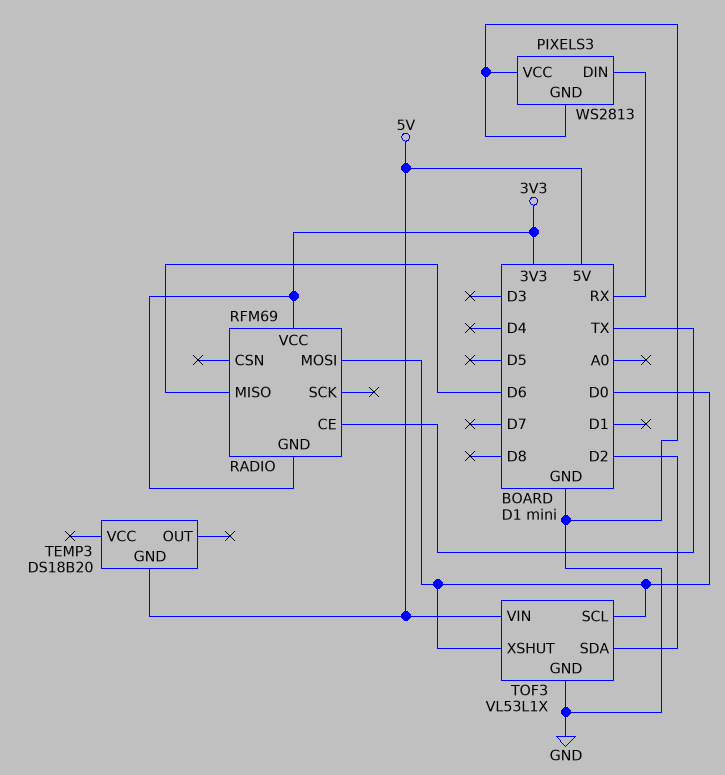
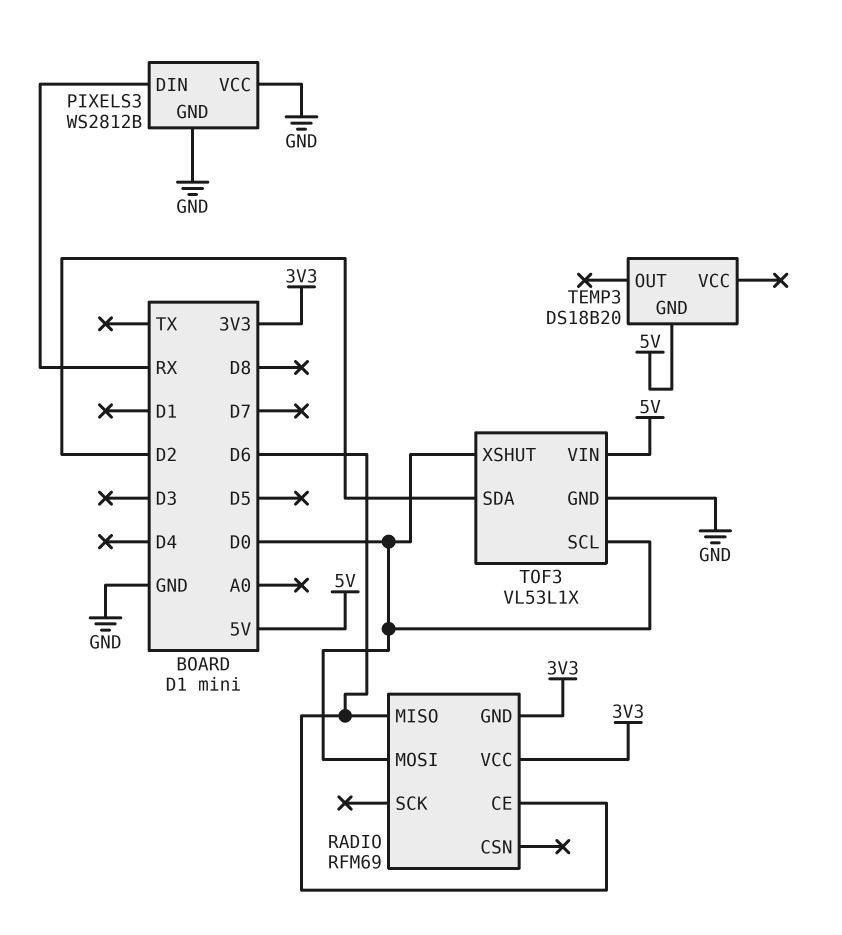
PIXELS3: WS2813 -> WS2812B
RADIO pin CE: TX -> D6

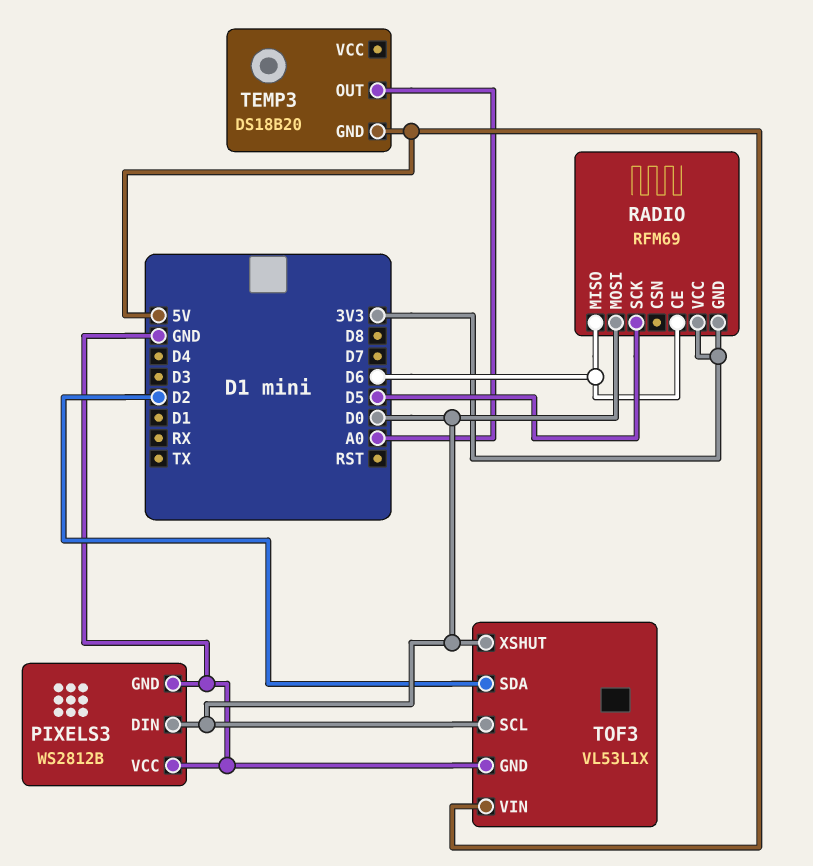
PIXELS3 pin DIN: RX -> D0
RADIO pin SCK: none -> D5
TEMP3 pin OUT: none -> A0

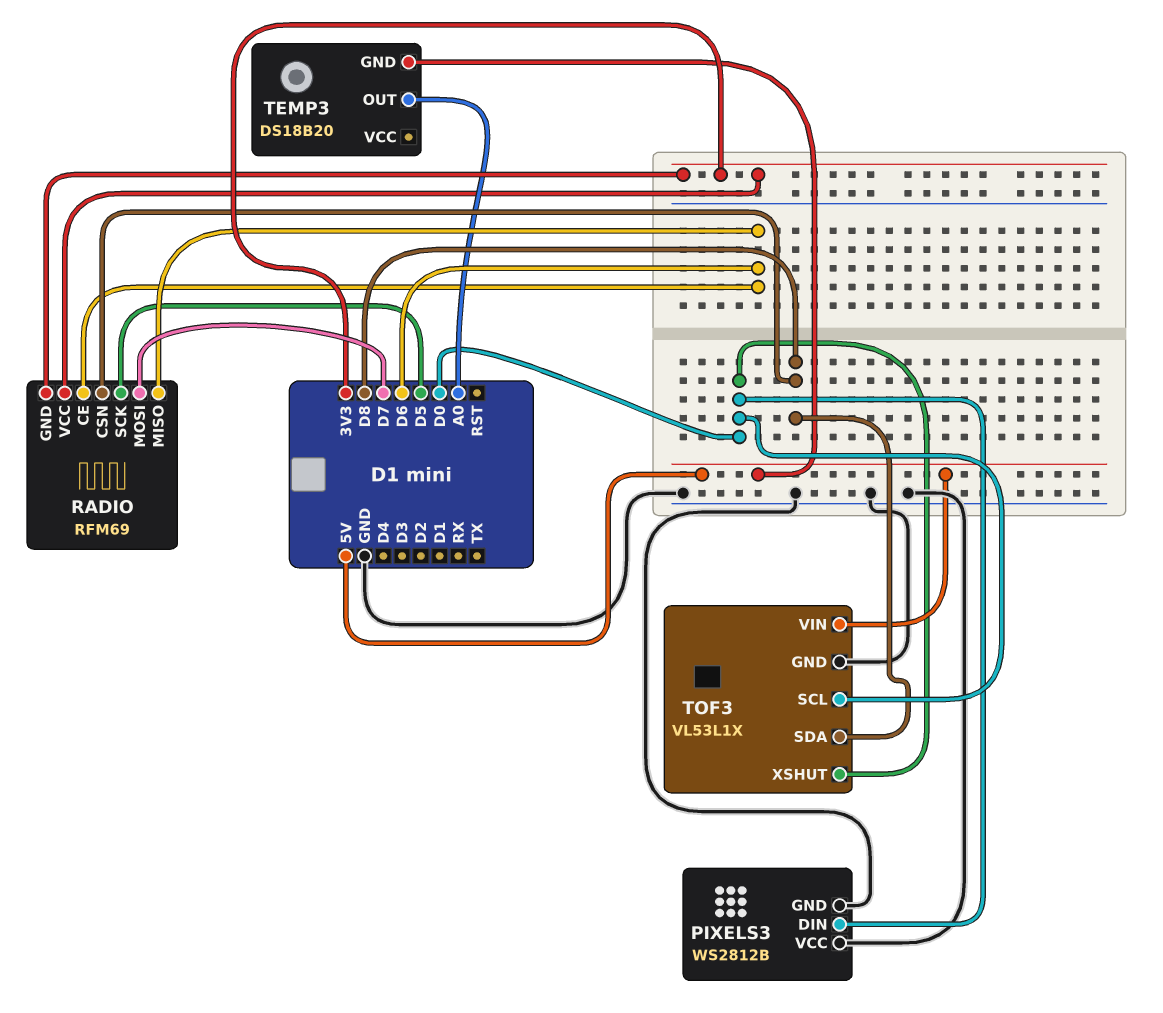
RADIO pin CSN: none -> D8
RADIO pin MOSI: D0 -> D7
TOF3 pin SDA: D2 -> D8

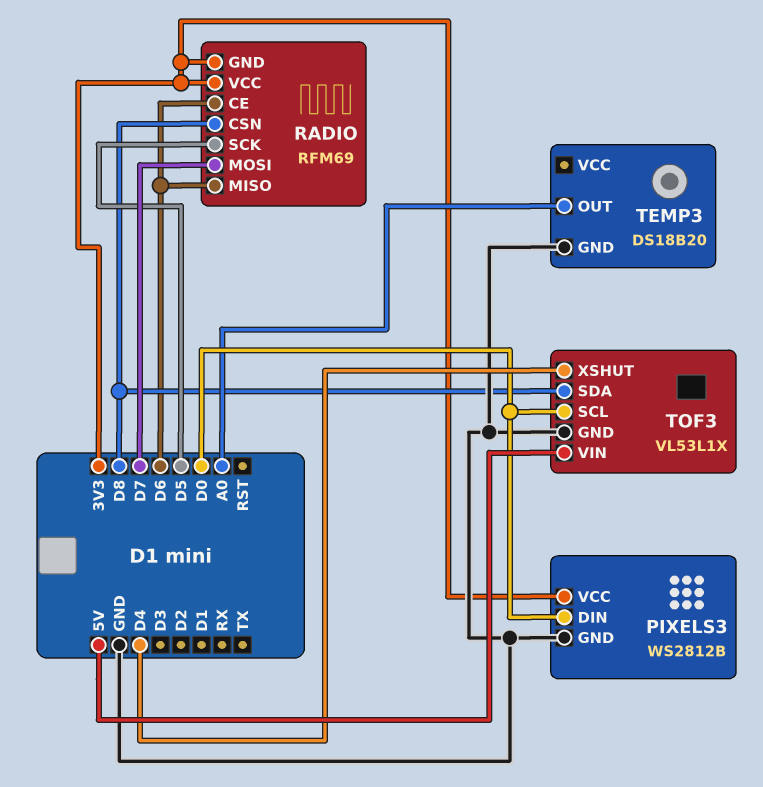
PIXELS3 pin VCC: GND -> 3V3
TEMP3 pin GND: 5V -> GND
TOF3 pin XSHUT: D0 -> D4

